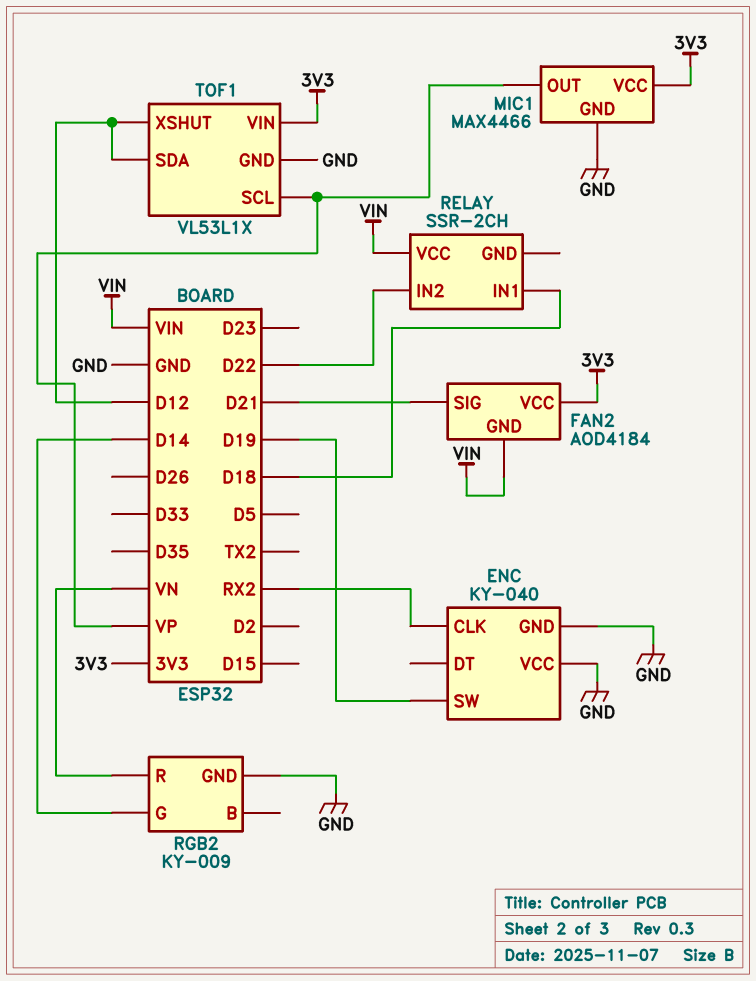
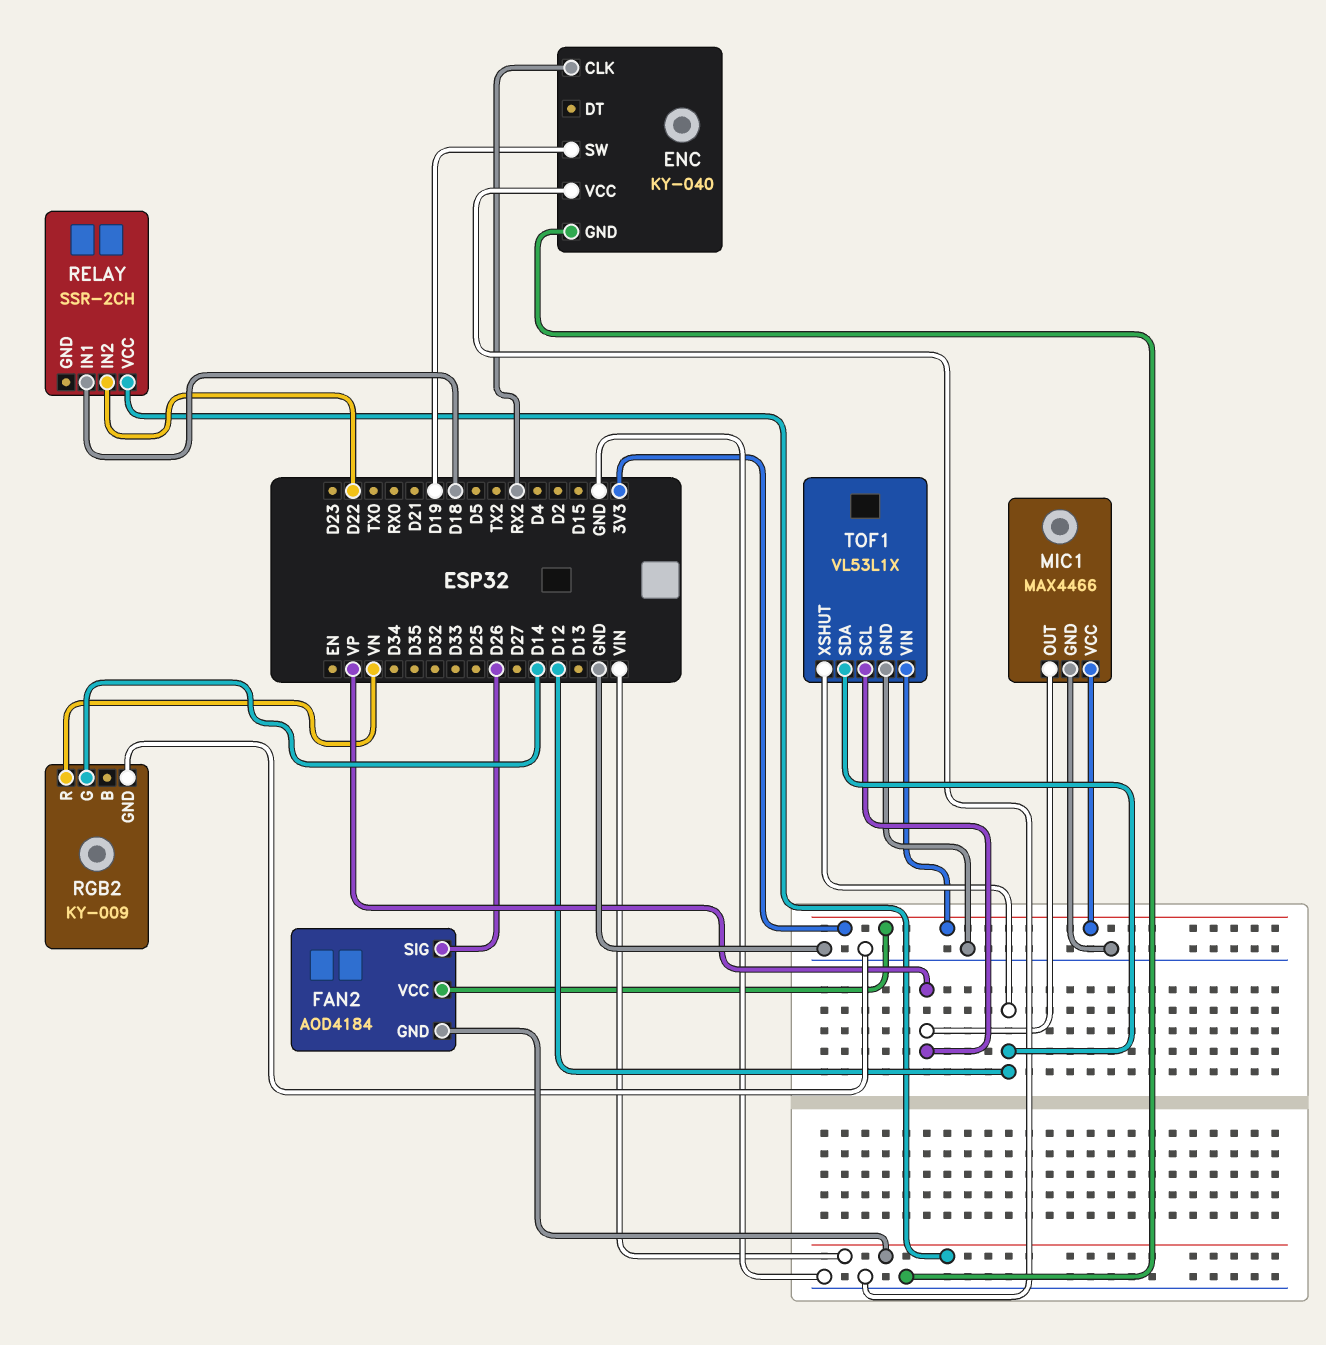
FAN2 pin SIG: D21 -> D26

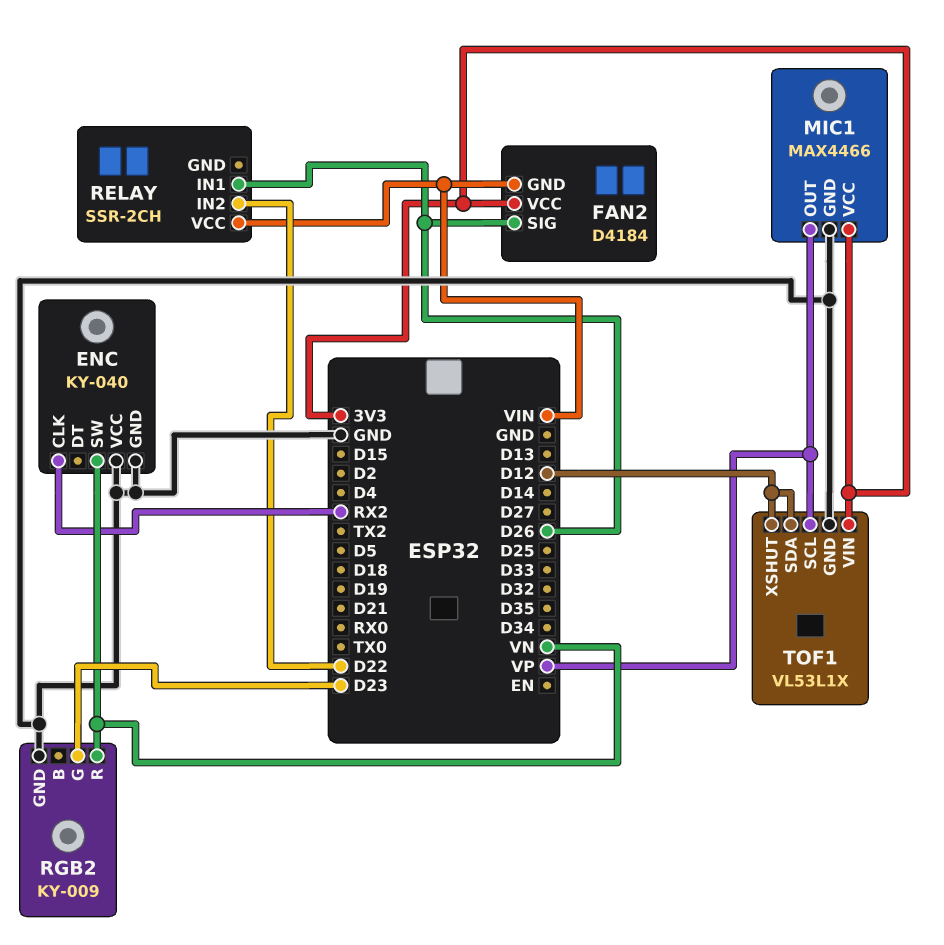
ENC pin SW: D19 -> VN
FAN2: AOD4184 -> D4184
RELAY pin IN1: D18 -> D26
RGB2 pin G: D14 -> D23

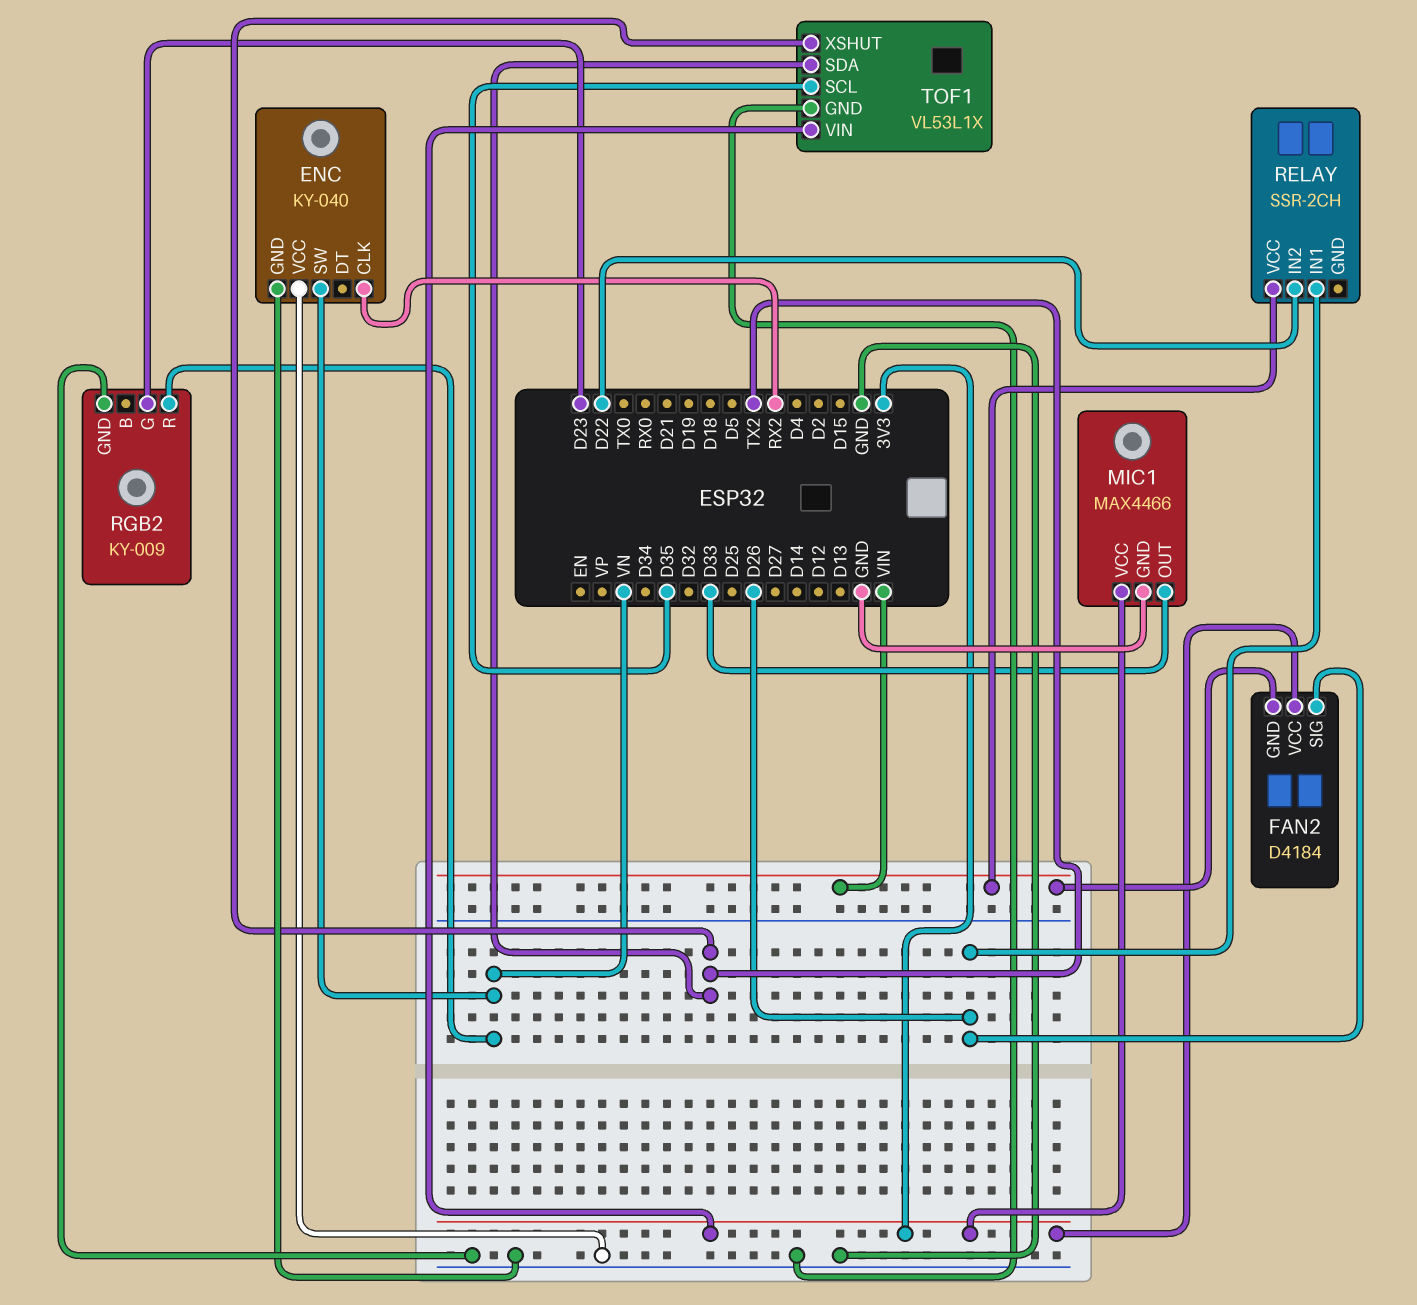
MIC1 pin OUT: VP -> D33
TOF1 pin SCL: VP -> D35
TOF1 pin SDA: D12 -> TX2
TOF1 pin XSHUT: D12 -> TX2

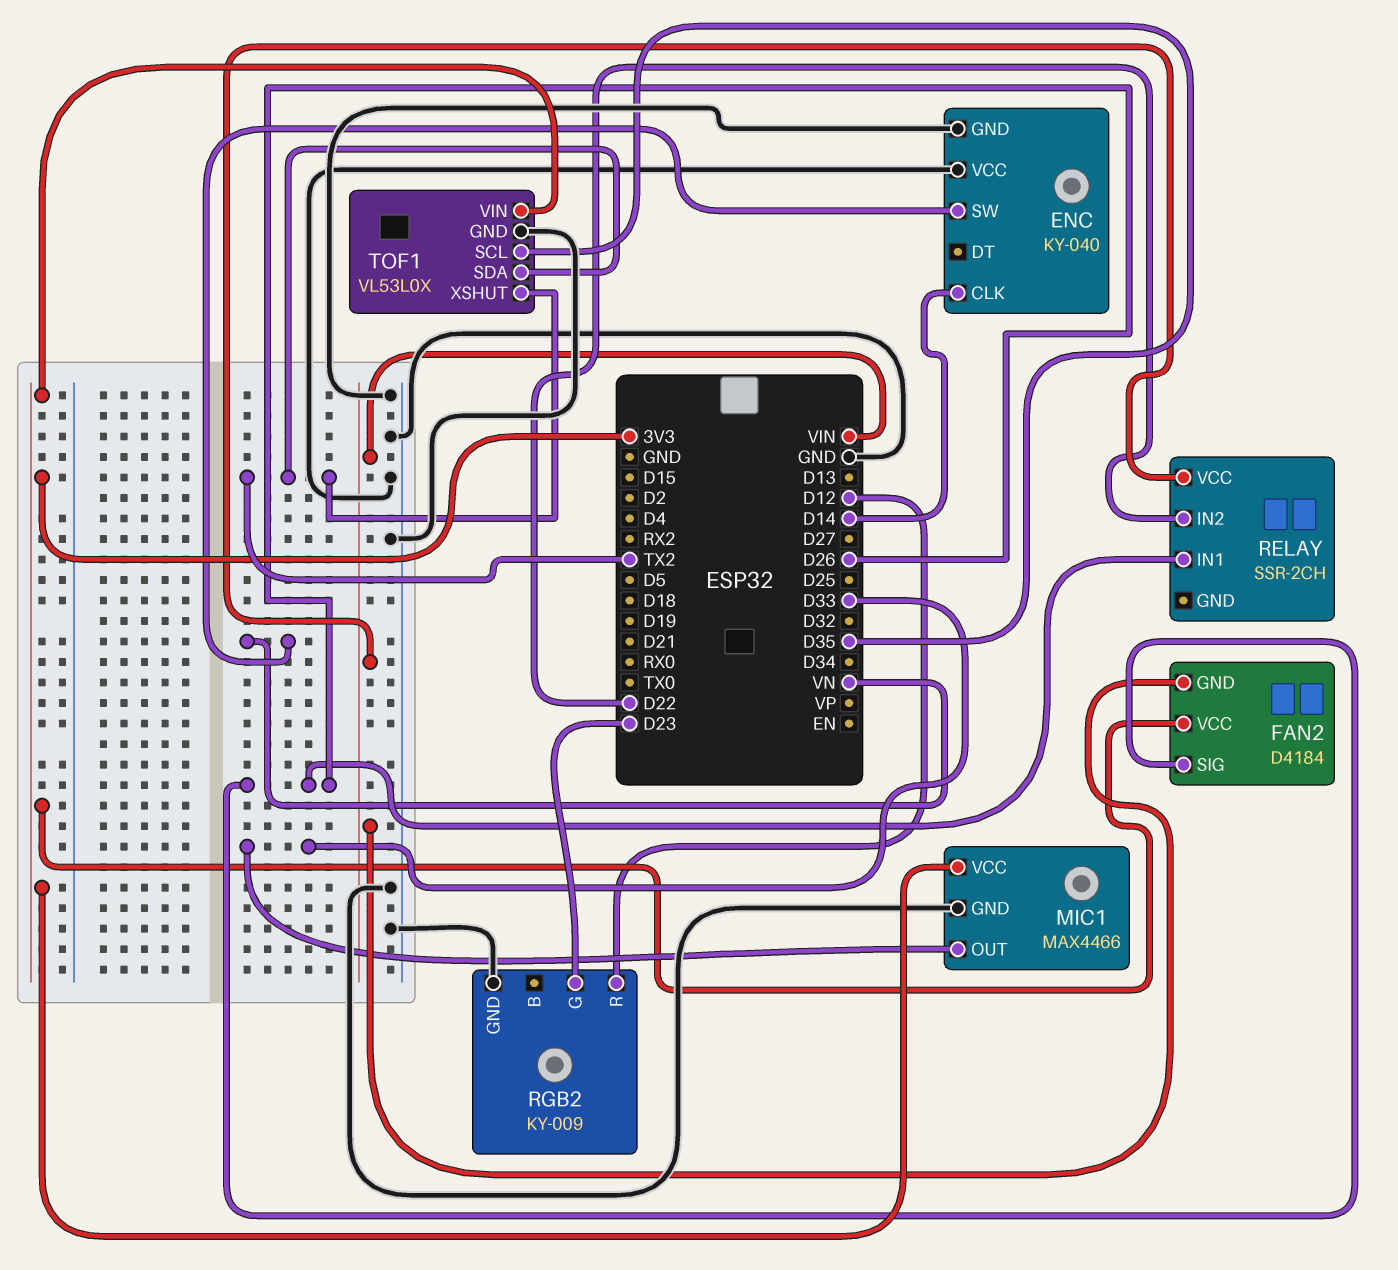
ENC pin CLK: RX2 -> D14
RGB2 pin R: VN -> D12
TOF1: VL53L1X -> VL53L0X

